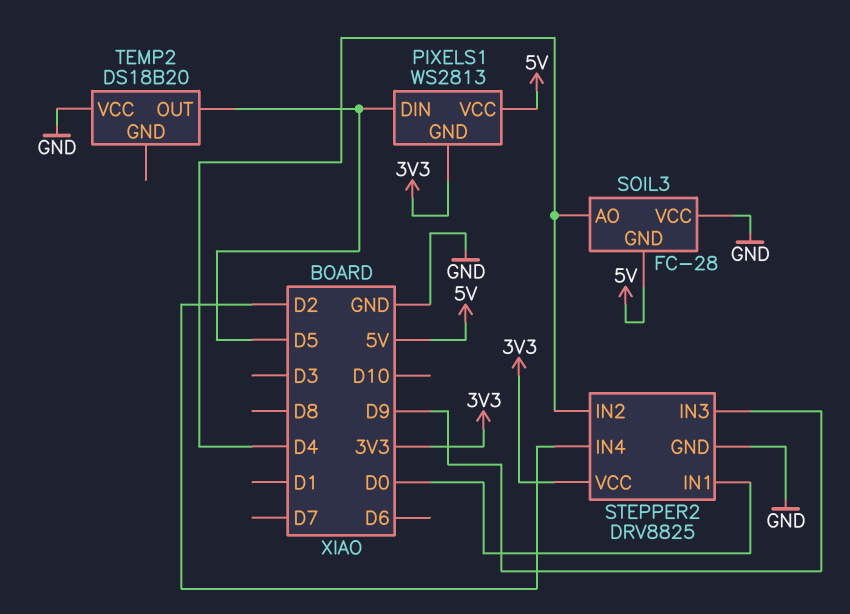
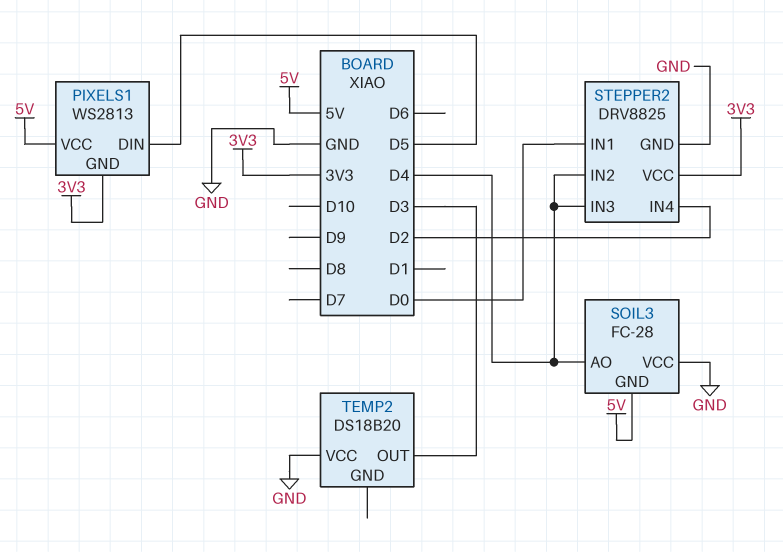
STEPPER2 pin IN3: D9 -> D4
TEMP2 pin OUT: D5 -> D3

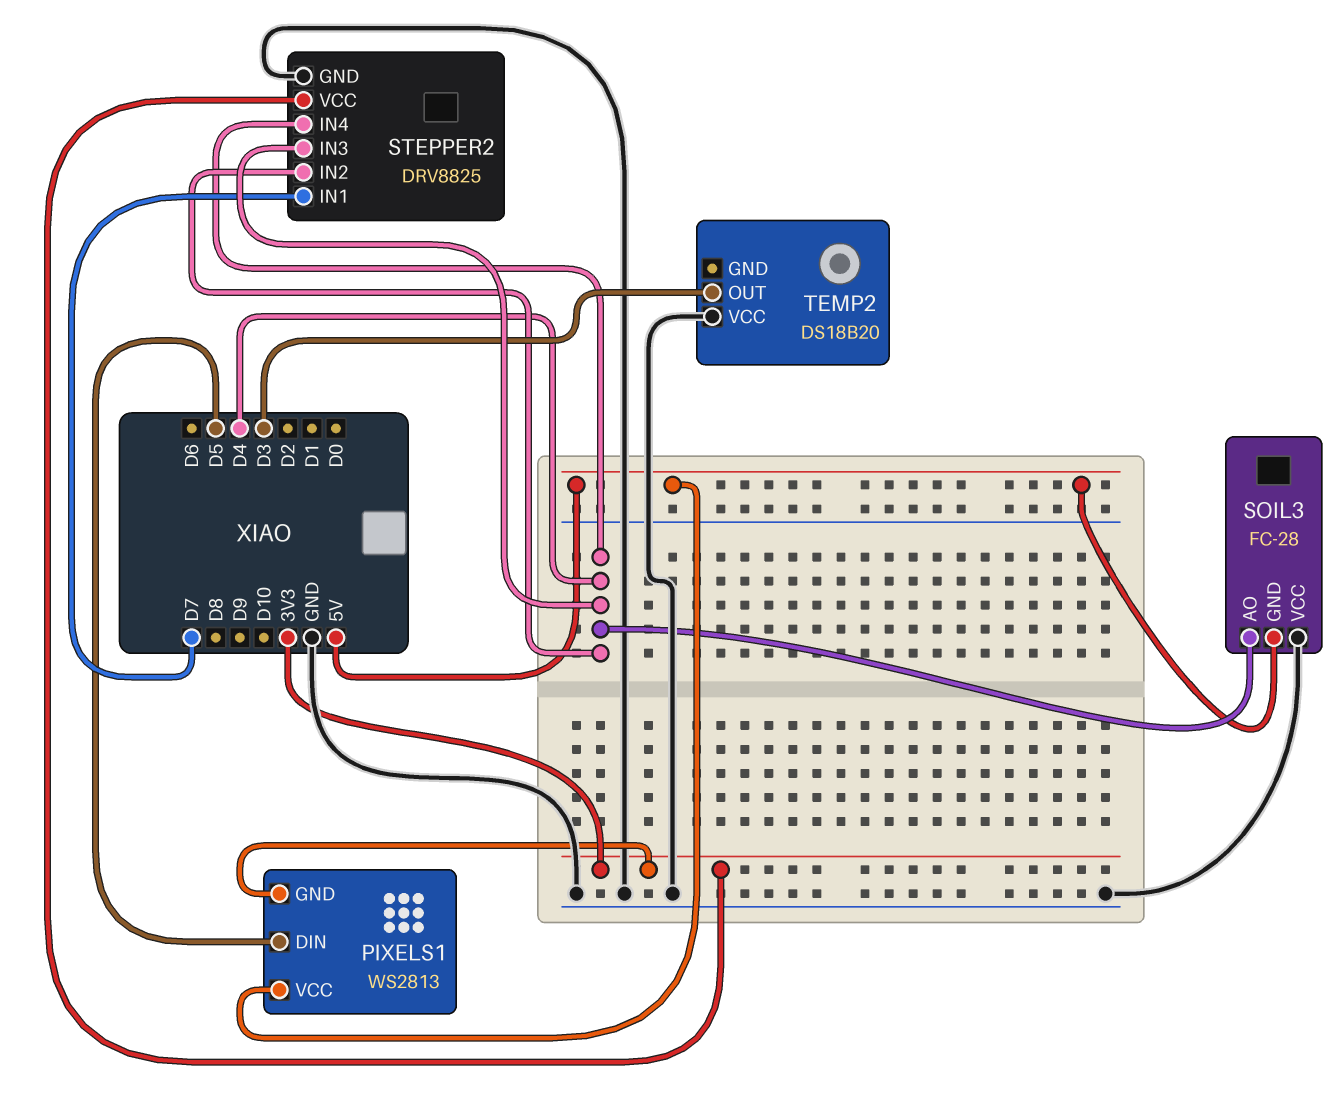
STEPPER2 pin IN1: D0 -> D7
STEPPER2 pin IN4: D2 -> D4

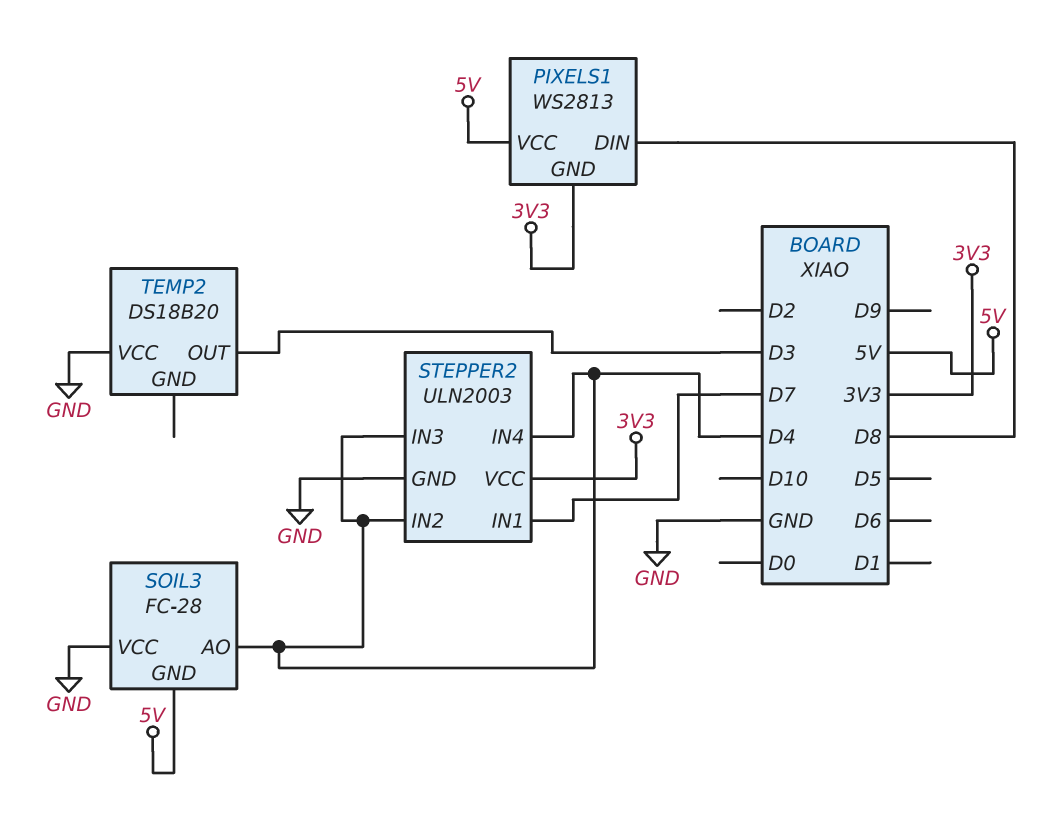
PIXELS1 pin DIN: D5 -> D8
STEPPER2: DRV8825 -> ULN2003

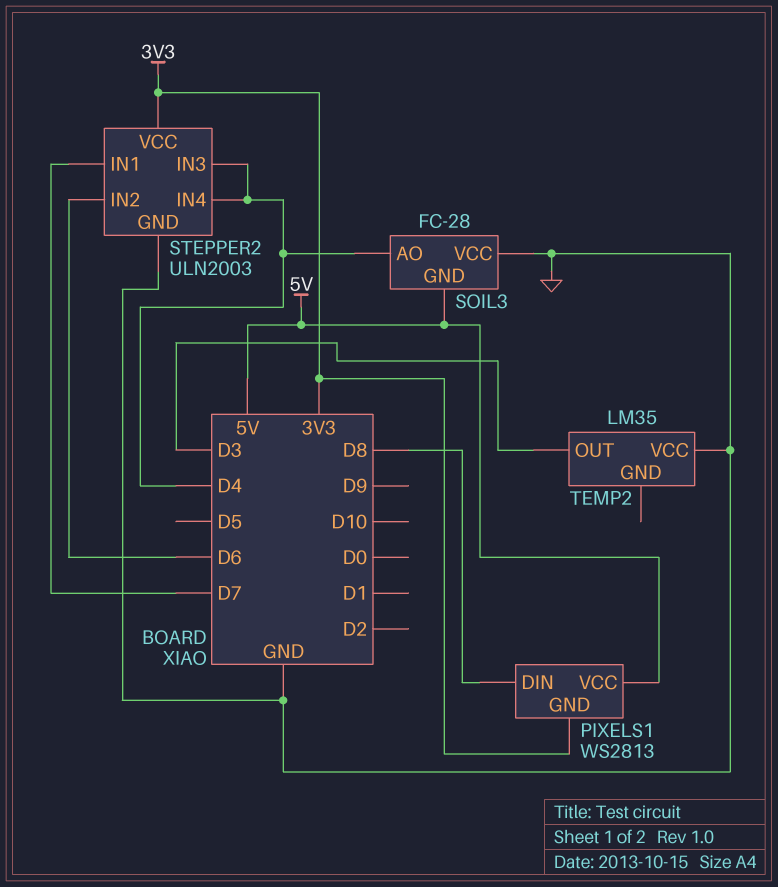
STEPPER2 pin IN2: D4 -> D6
TEMP2: DS18B20 -> LM35

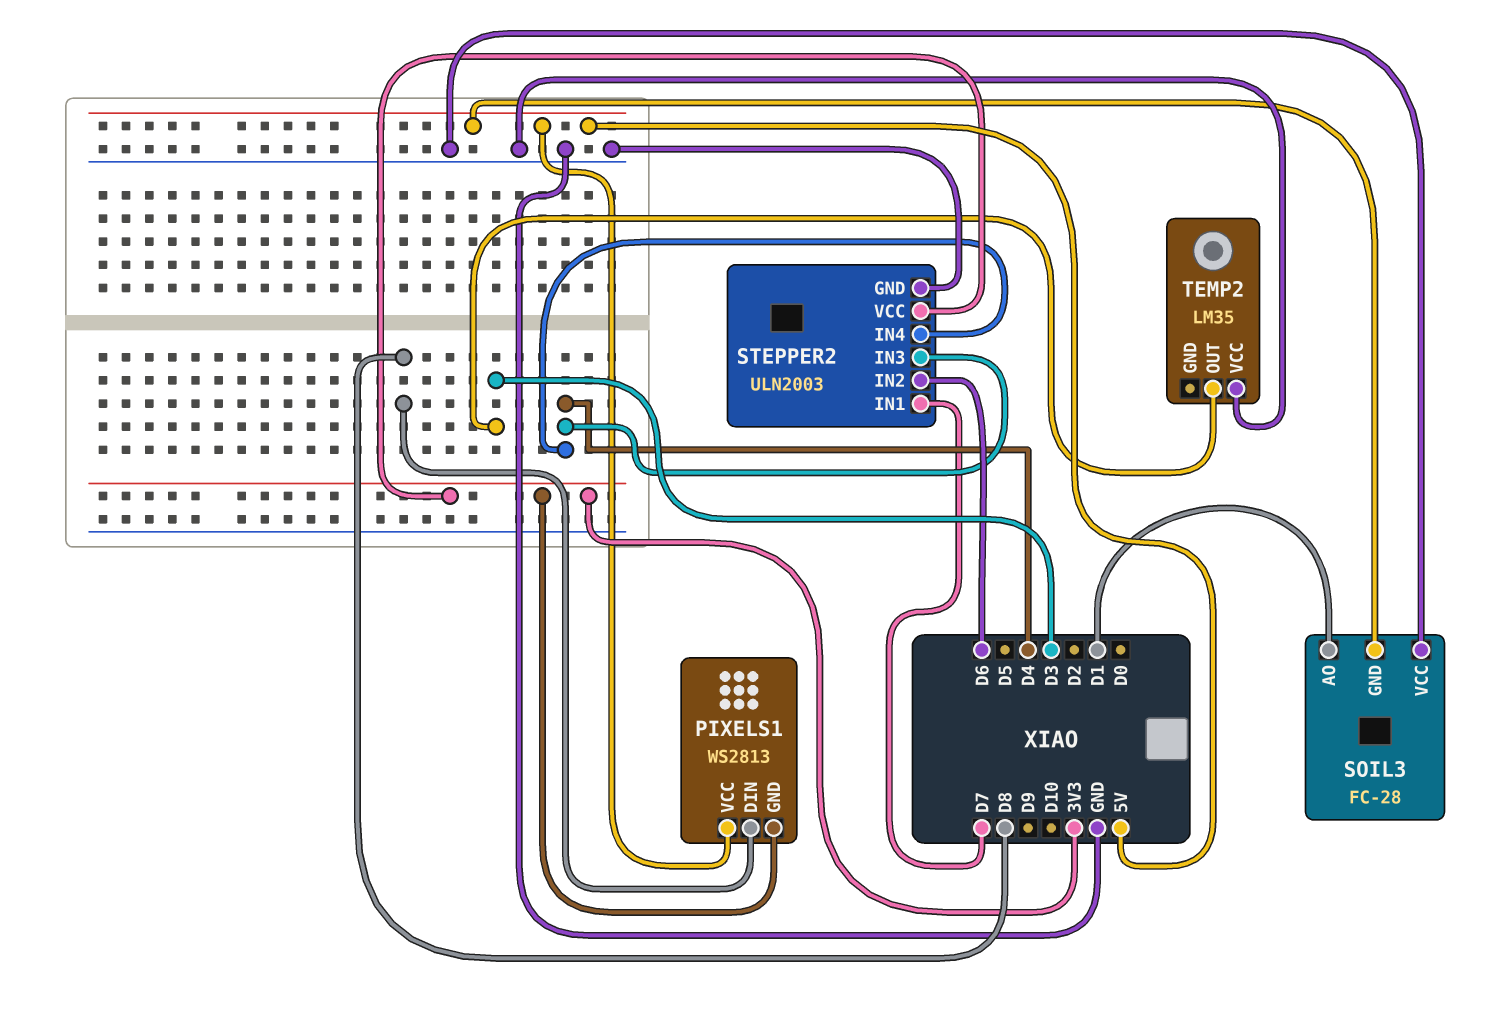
SOIL3 pin AO: D4 -> D1

